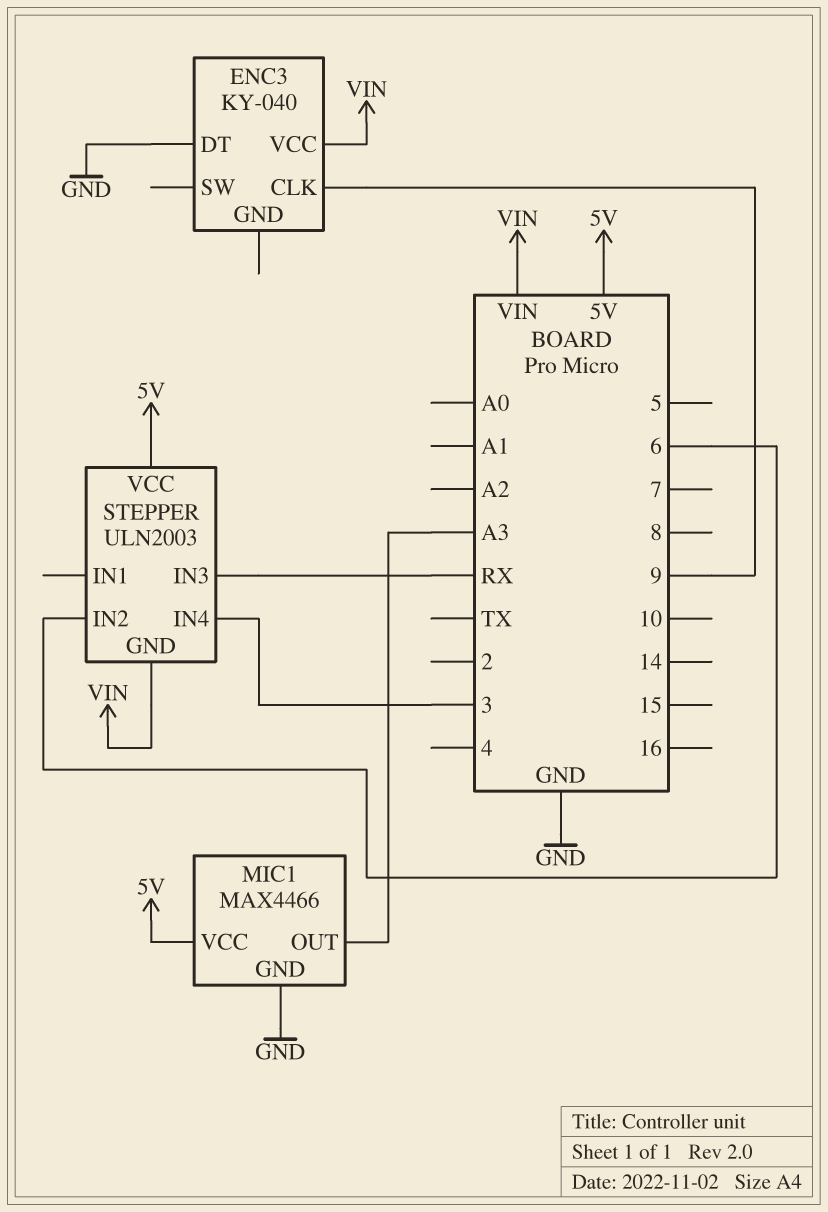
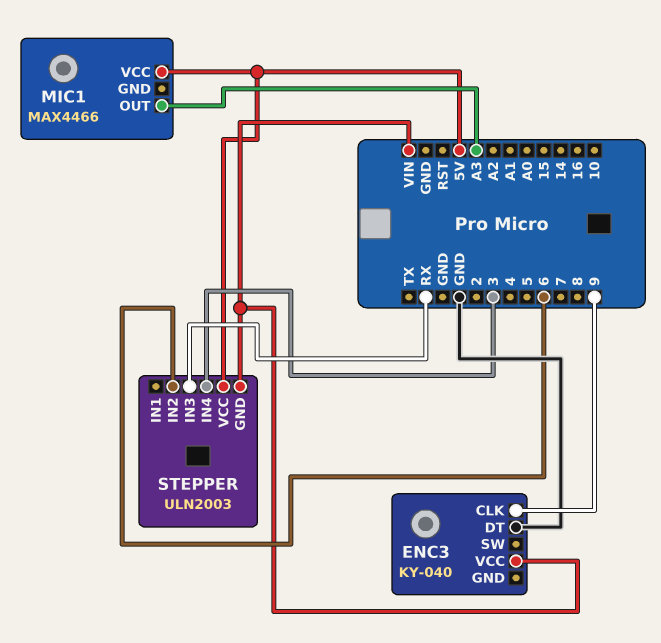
MIC1 pin GND: GND -> none

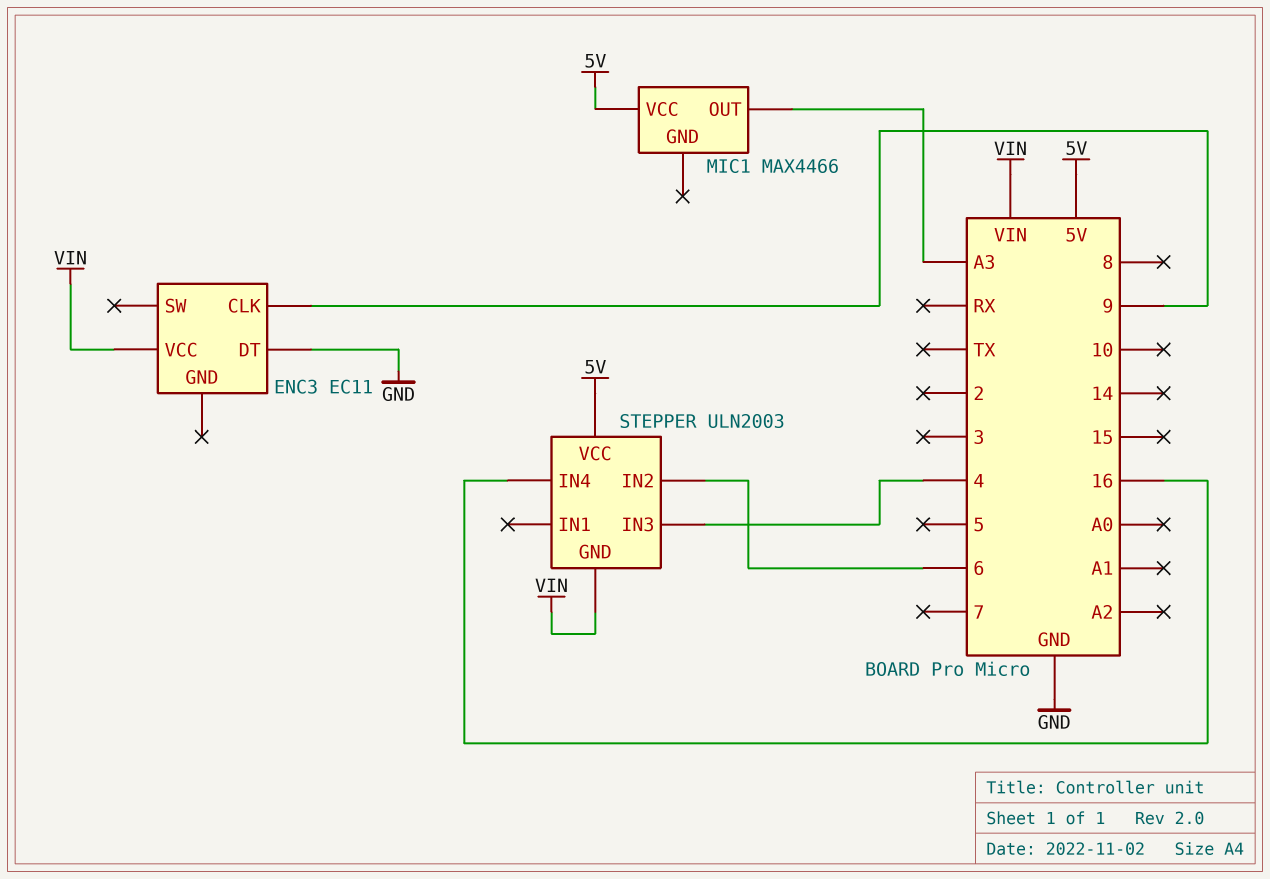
ENC3: KY-040 -> EC11
STEPPER pin IN3: RX -> 4
STEPPER pin IN4: 3 -> 16

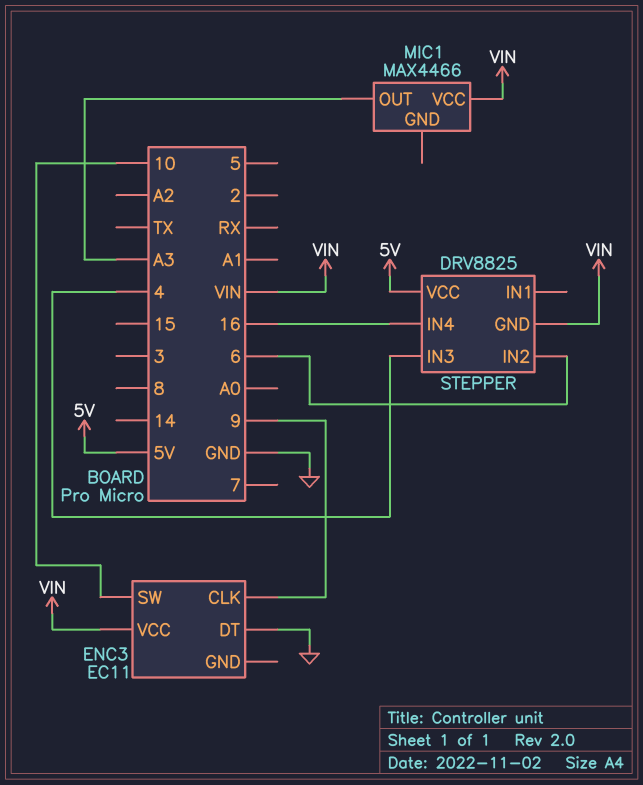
ENC3 pin SW: none -> 10
MIC1 pin VCC: 5V -> VIN
STEPPER: ULN2003 -> DRV8825

